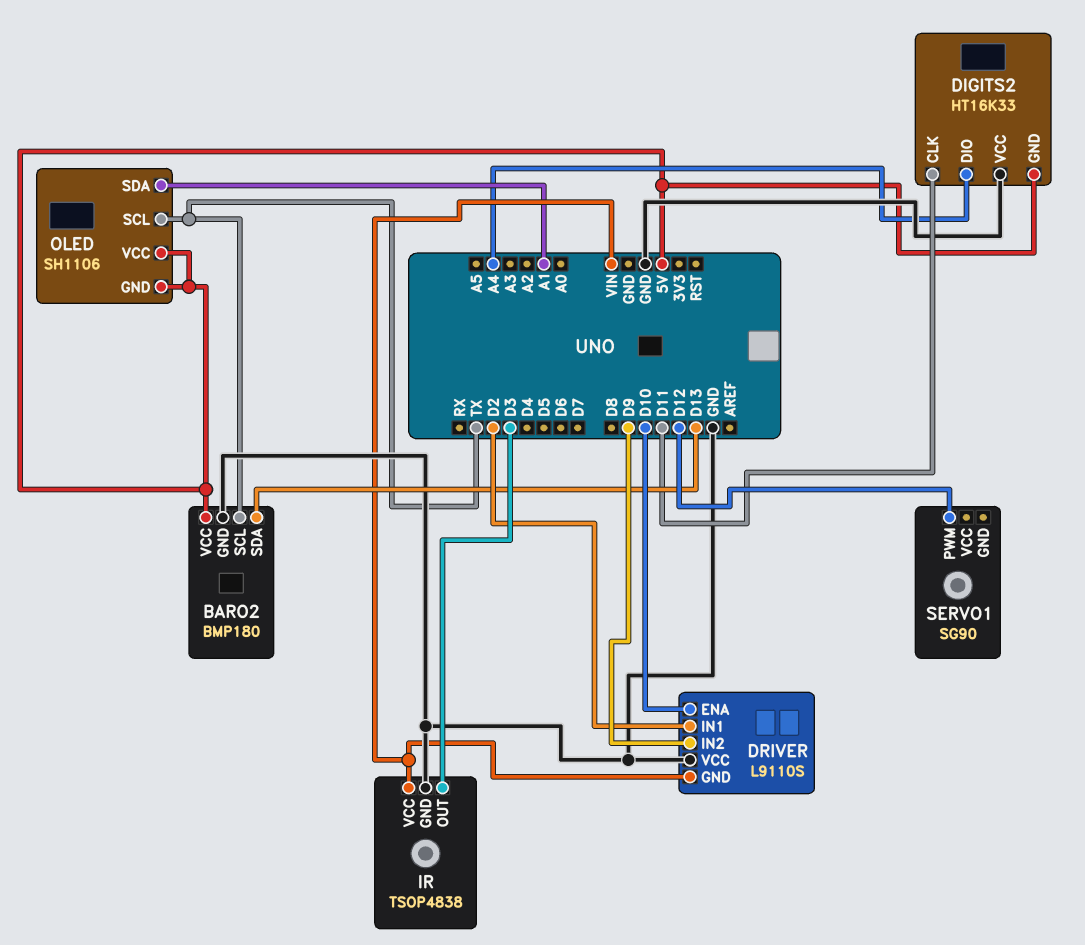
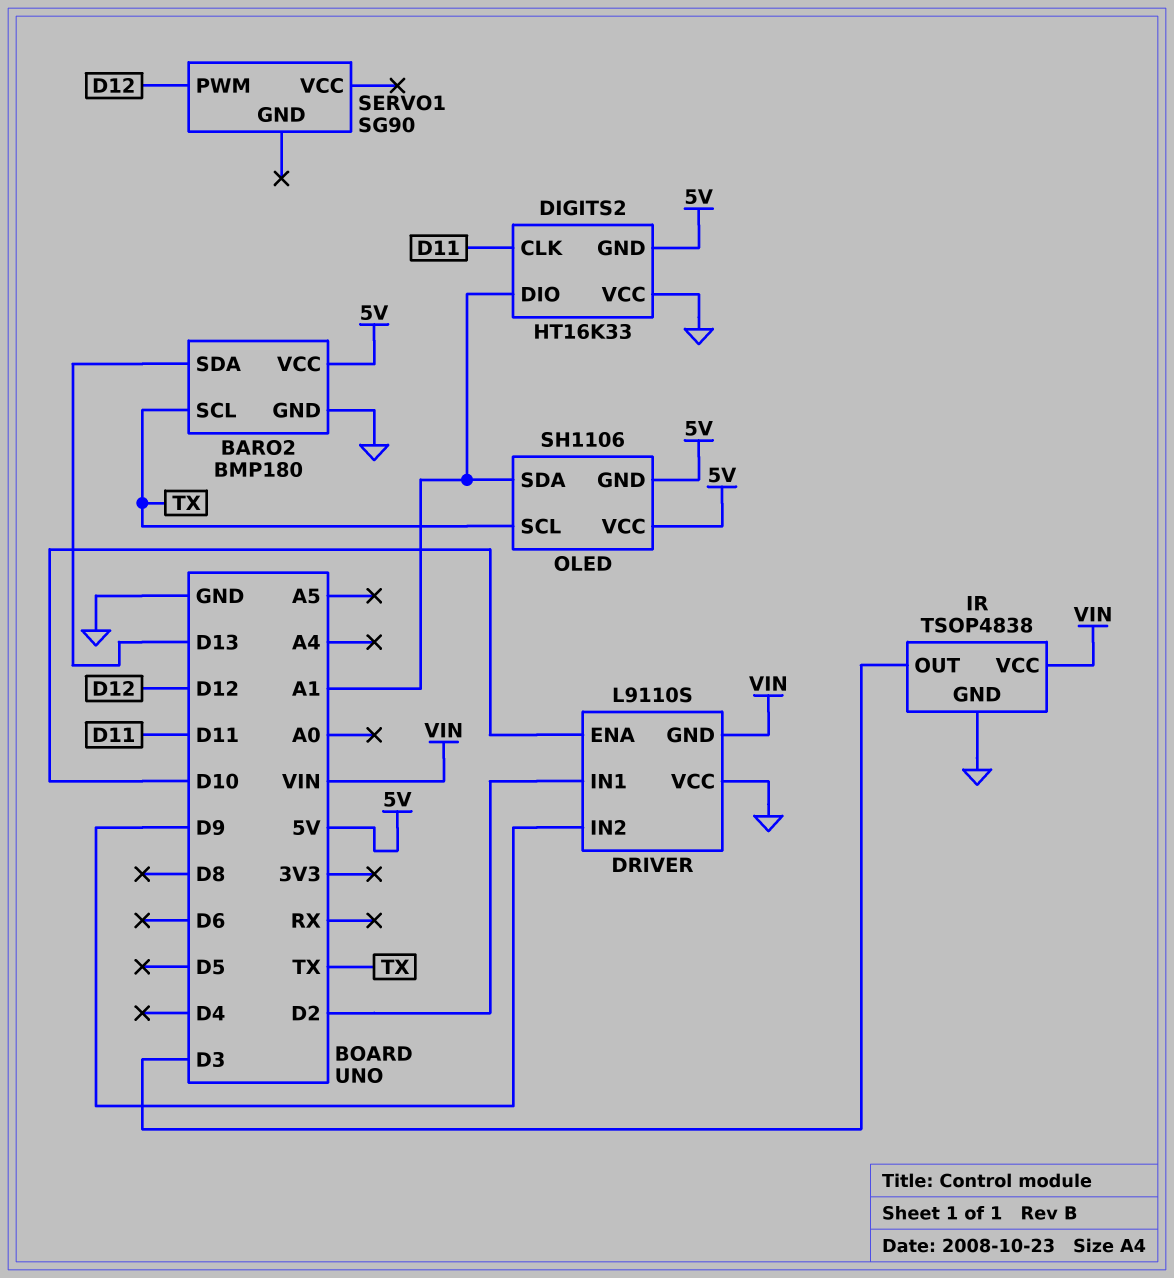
DIGITS2 pin DIO: A4 -> A1

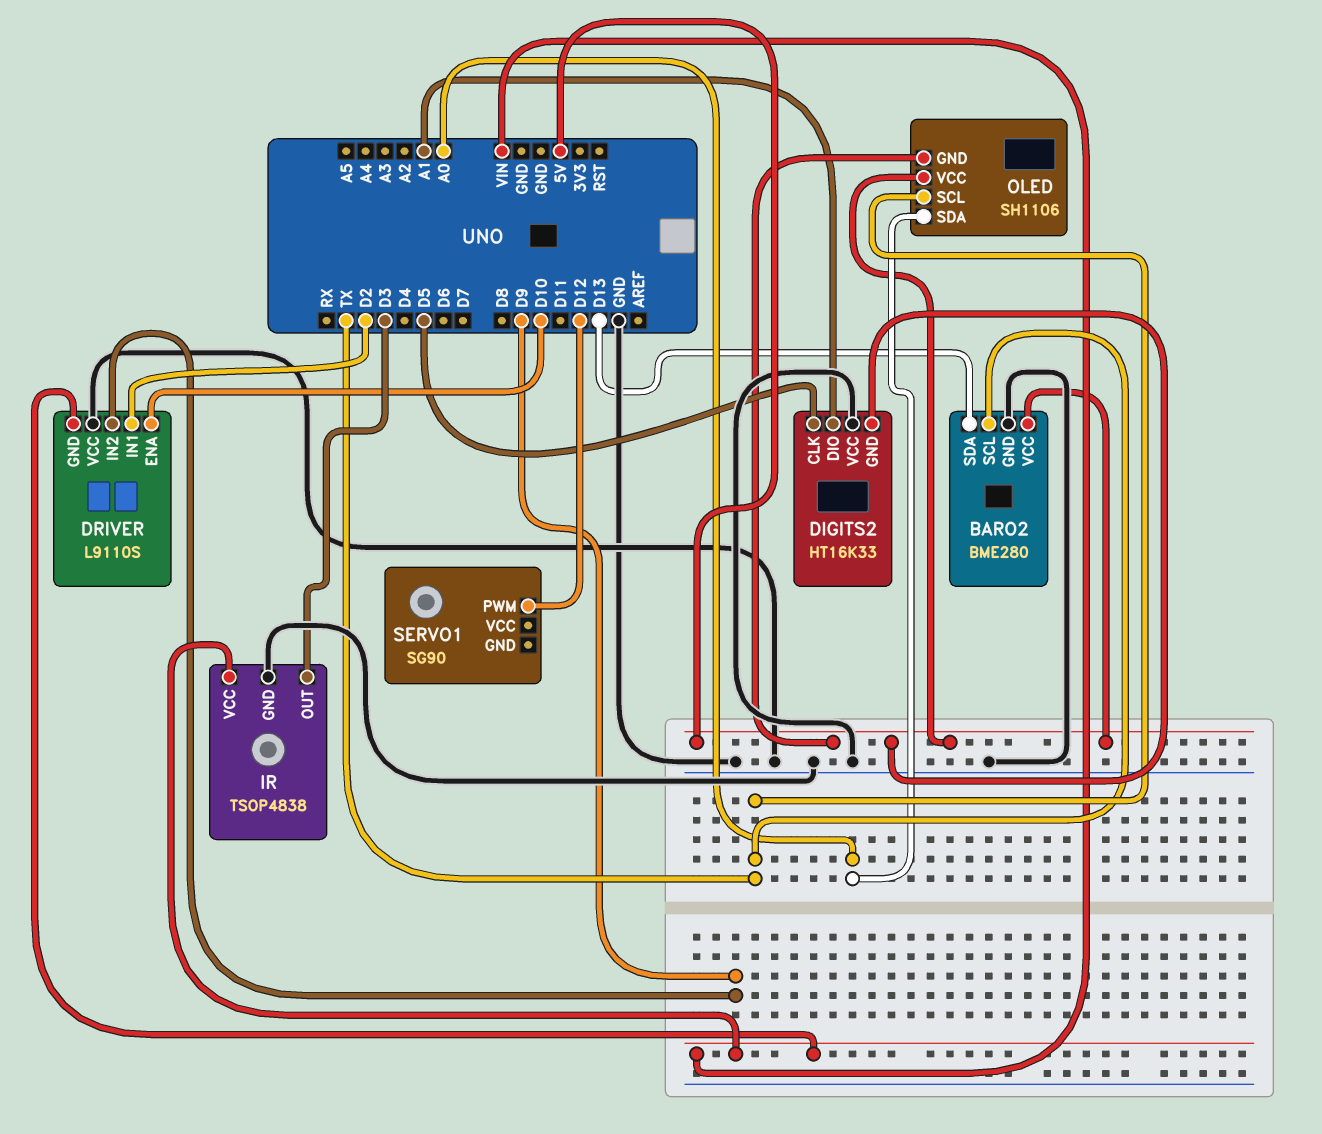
BARO2: BMP180 -> BME280
DIGITS2 pin CLK: D11 -> D5
OLED pin SDA: A1 -> A0

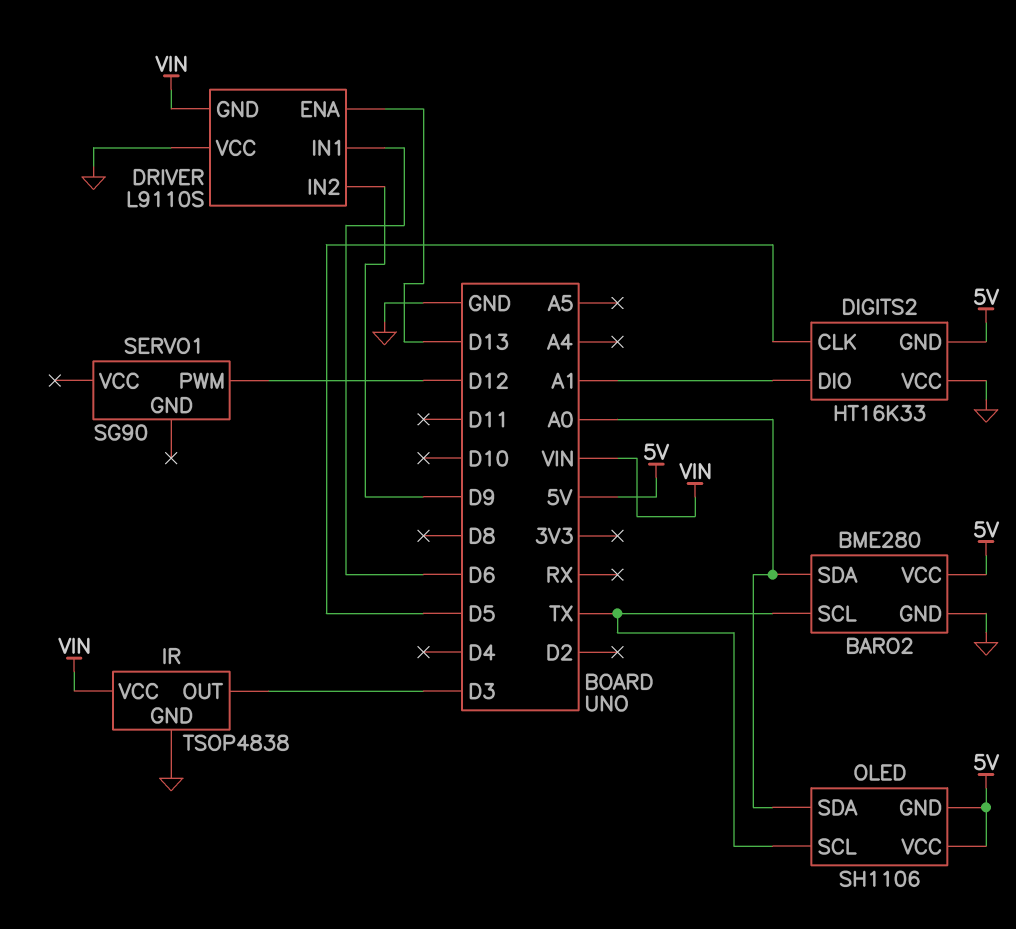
BARO2 pin SDA: D13 -> A0
DRIVER pin ENA: D10 -> D13
DRIVER pin IN1: D2 -> D6

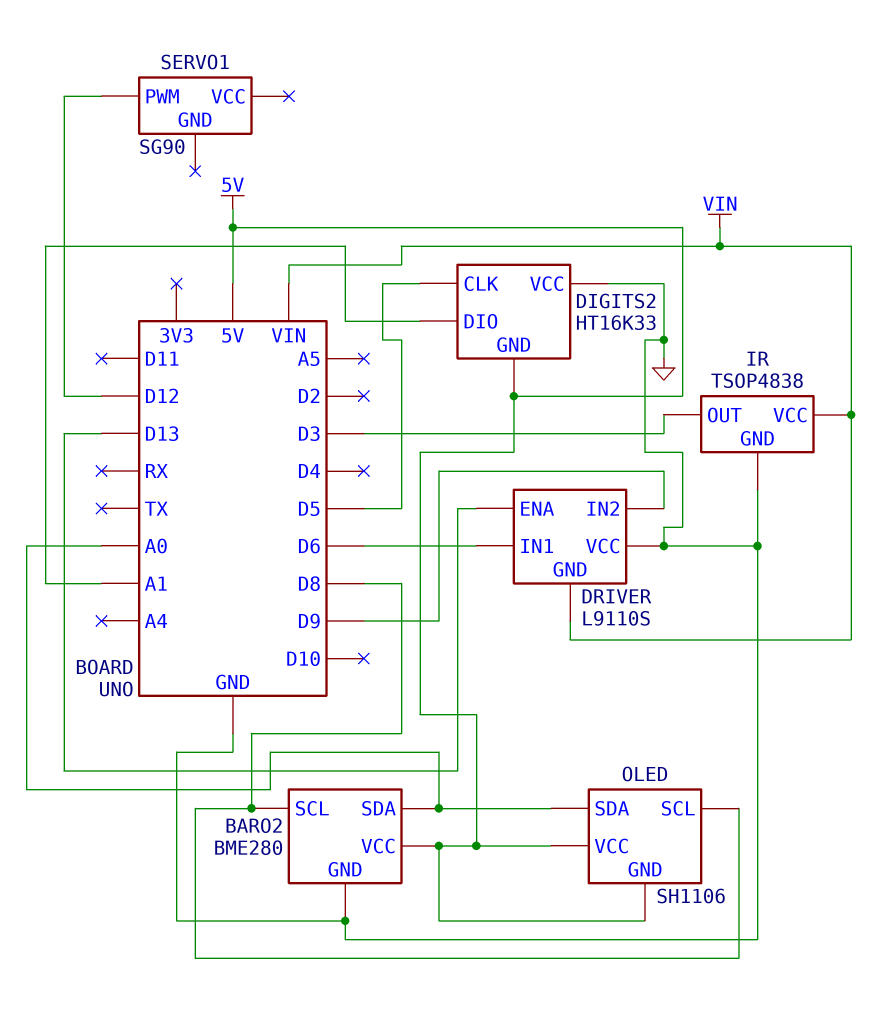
BARO2 pin SCL: TX -> D8
OLED pin SCL: TX -> D8

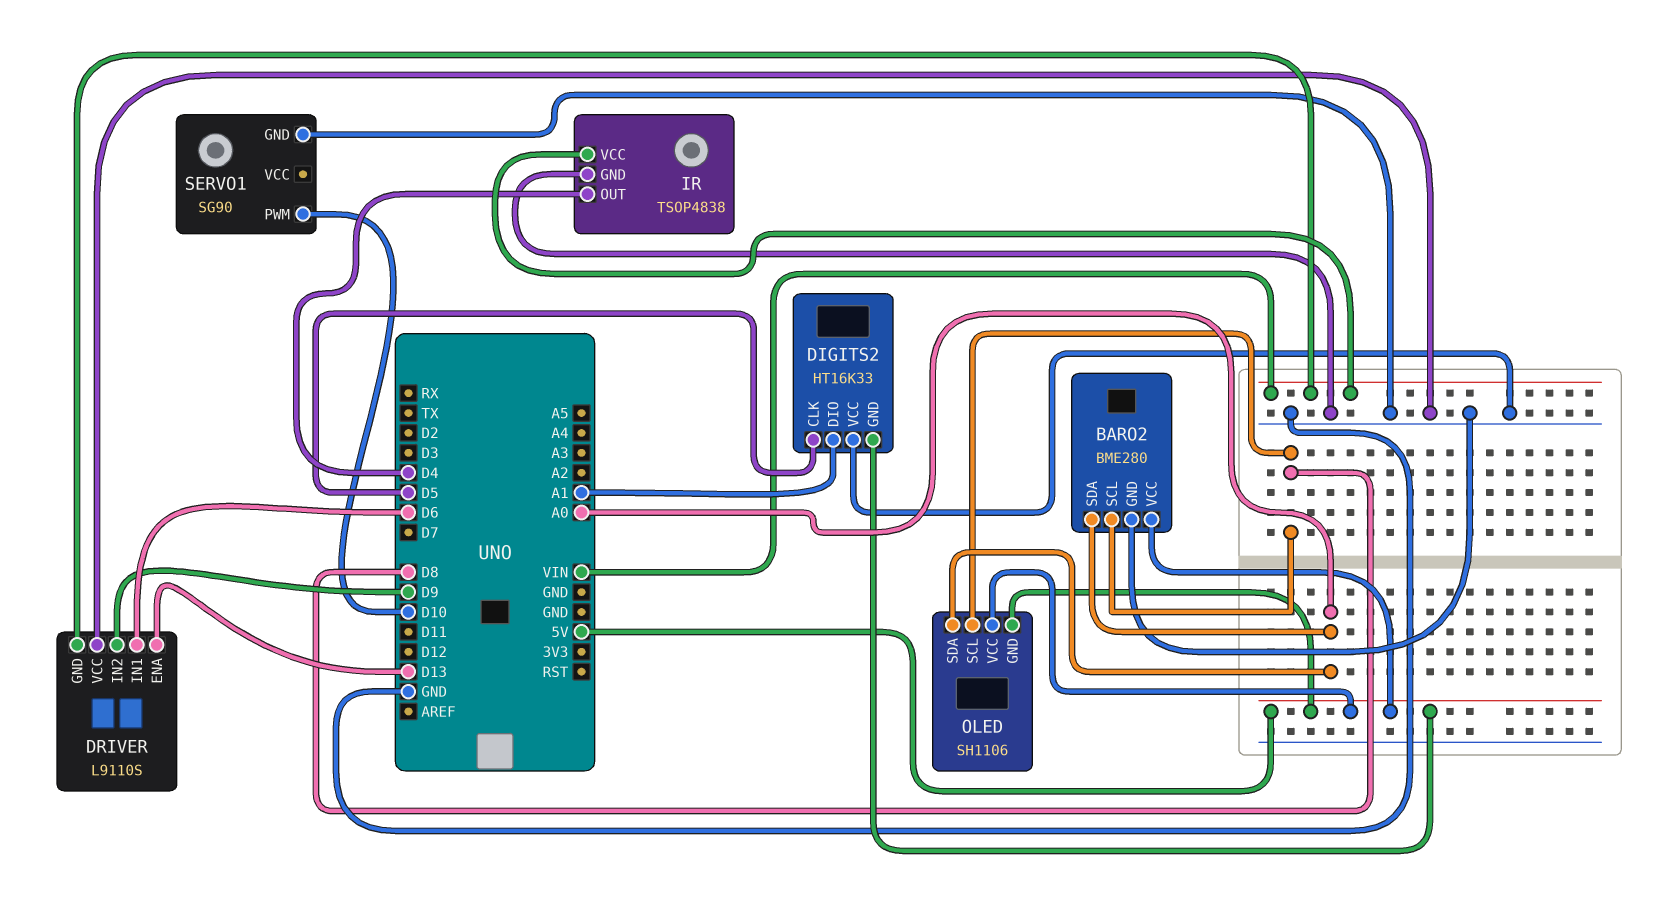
IR pin OUT: D3 -> D4
SERVO1 pin GND: none -> GND
SERVO1 pin PWM: D12 -> D10

